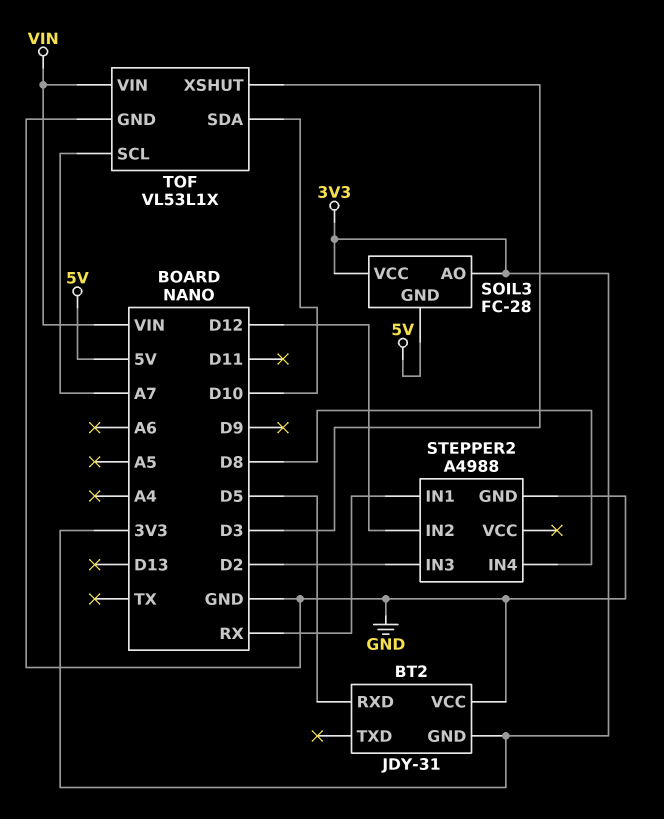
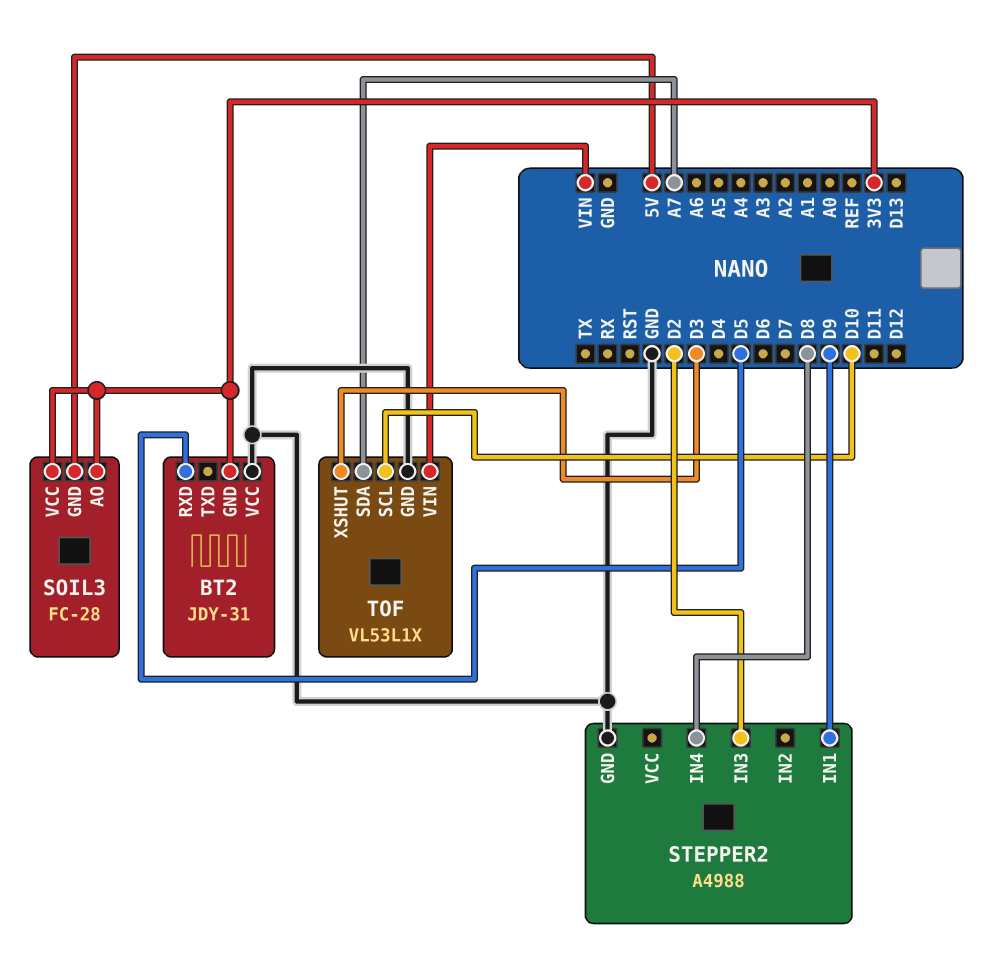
STEPPER2 pin IN1: RX -> D9
STEPPER2 pin IN2: D12 -> none
TOF pin SCL: A7 -> D10
TOF pin SDA: D10 -> A7

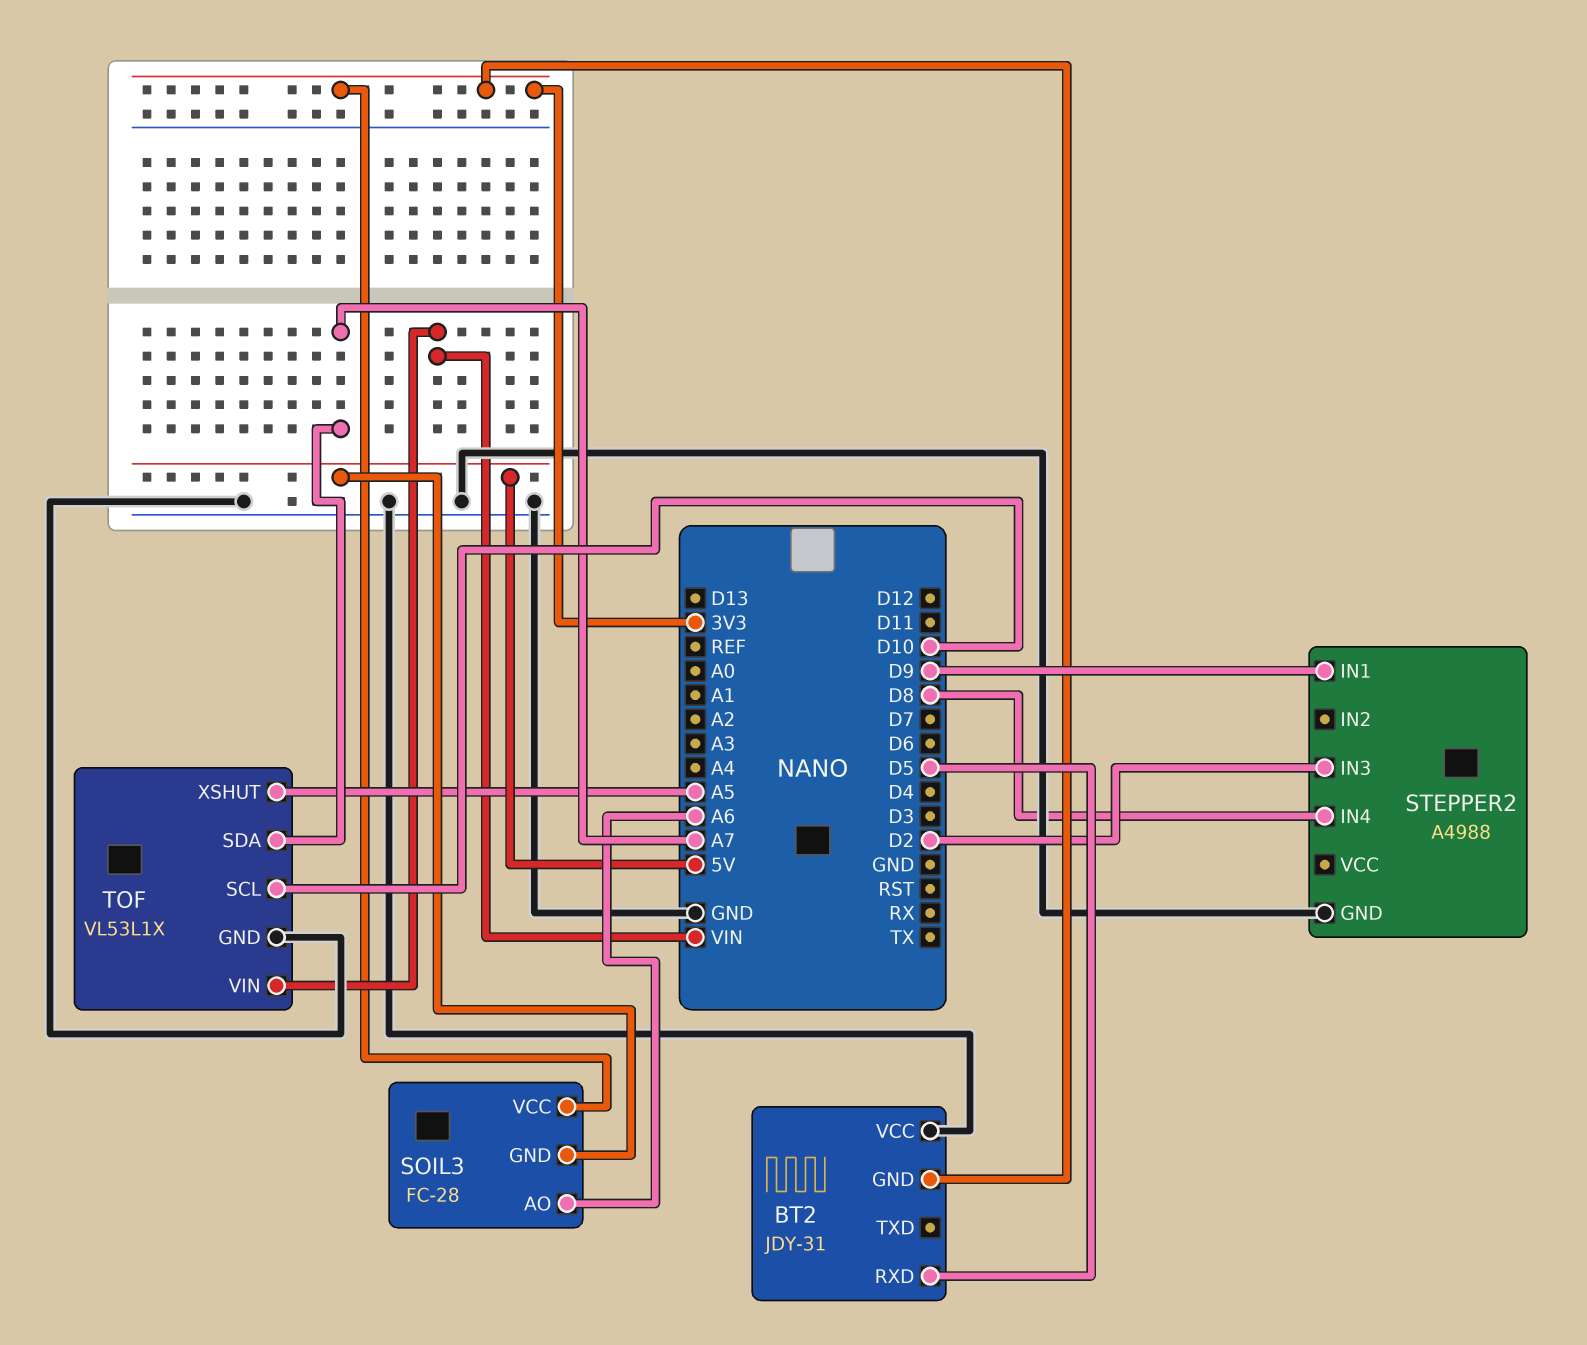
SOIL3 pin AO: 3V3 -> A6
TOF pin XSHUT: D3 -> A5

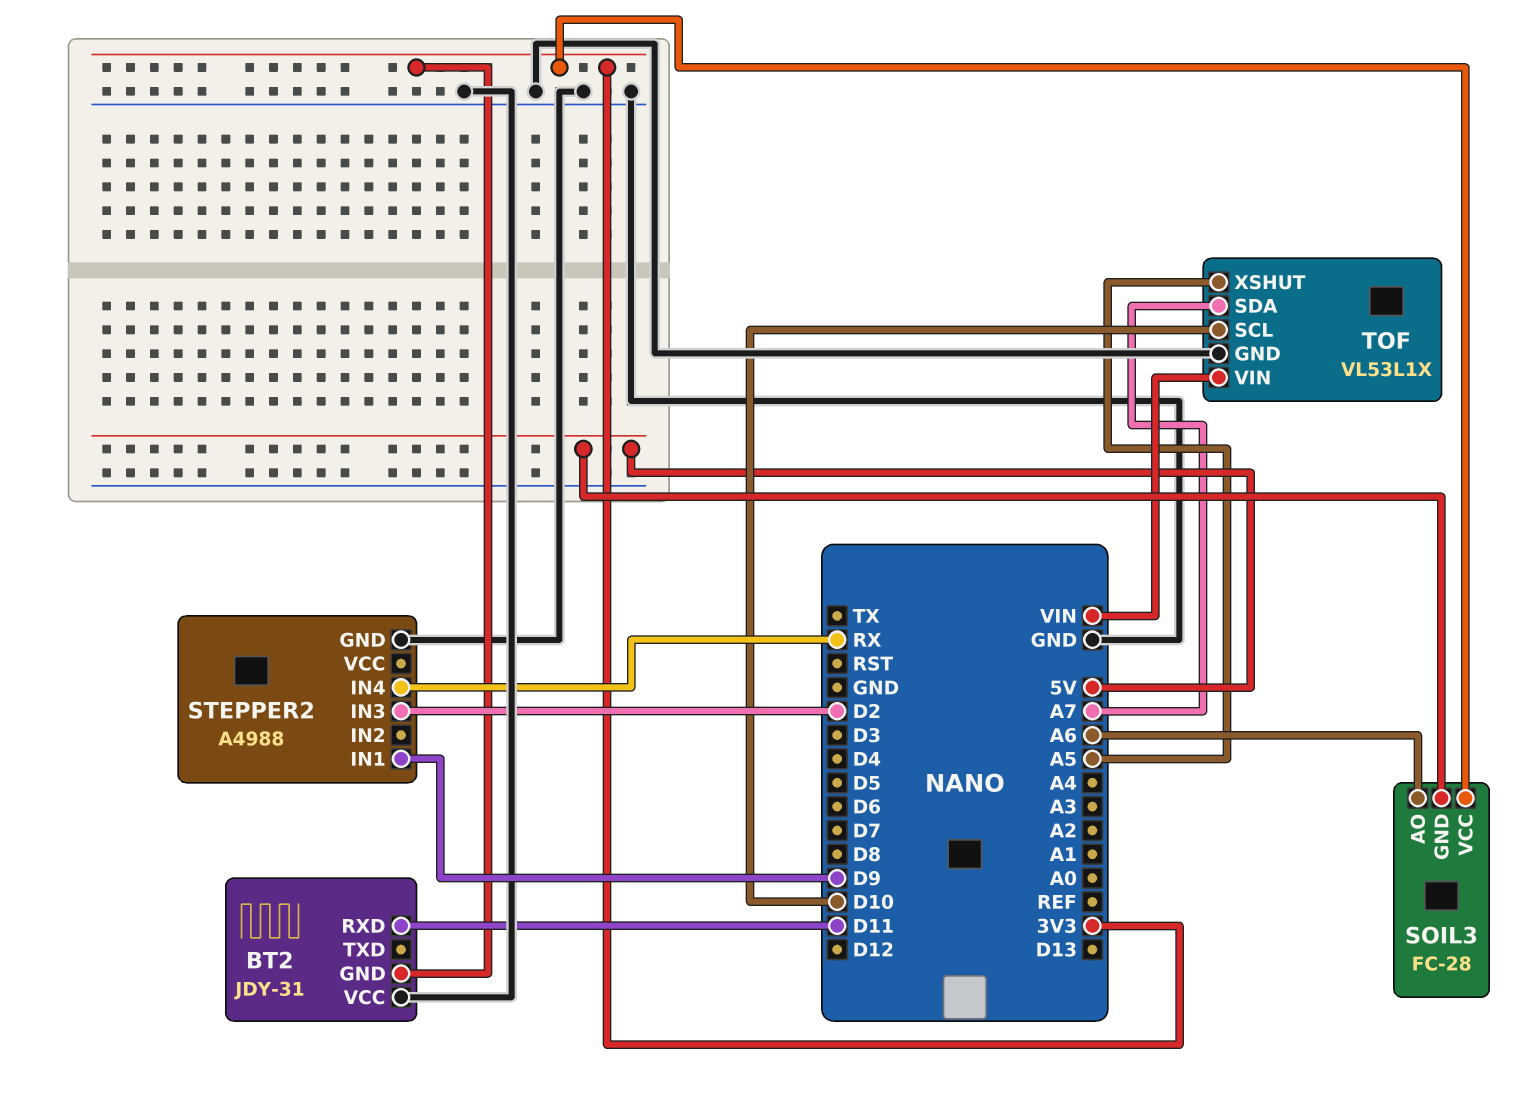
BT2 pin RXD: D5 -> D11
STEPPER2 pin IN4: D8 -> RX

